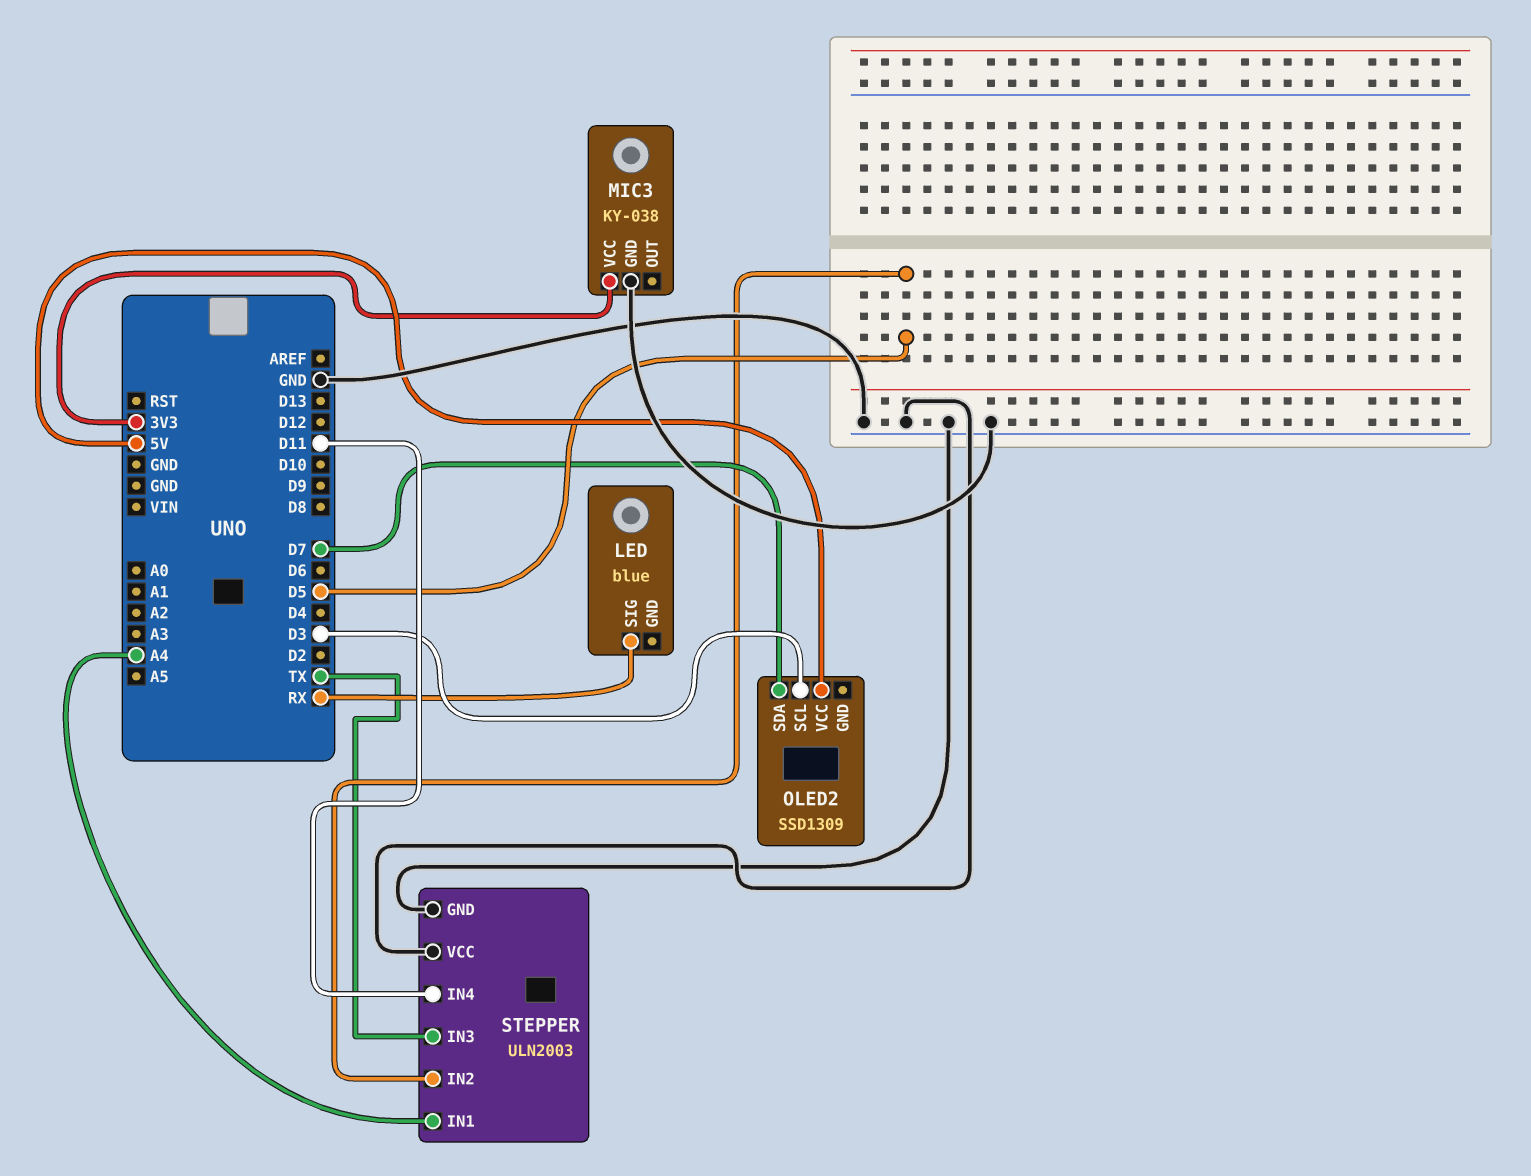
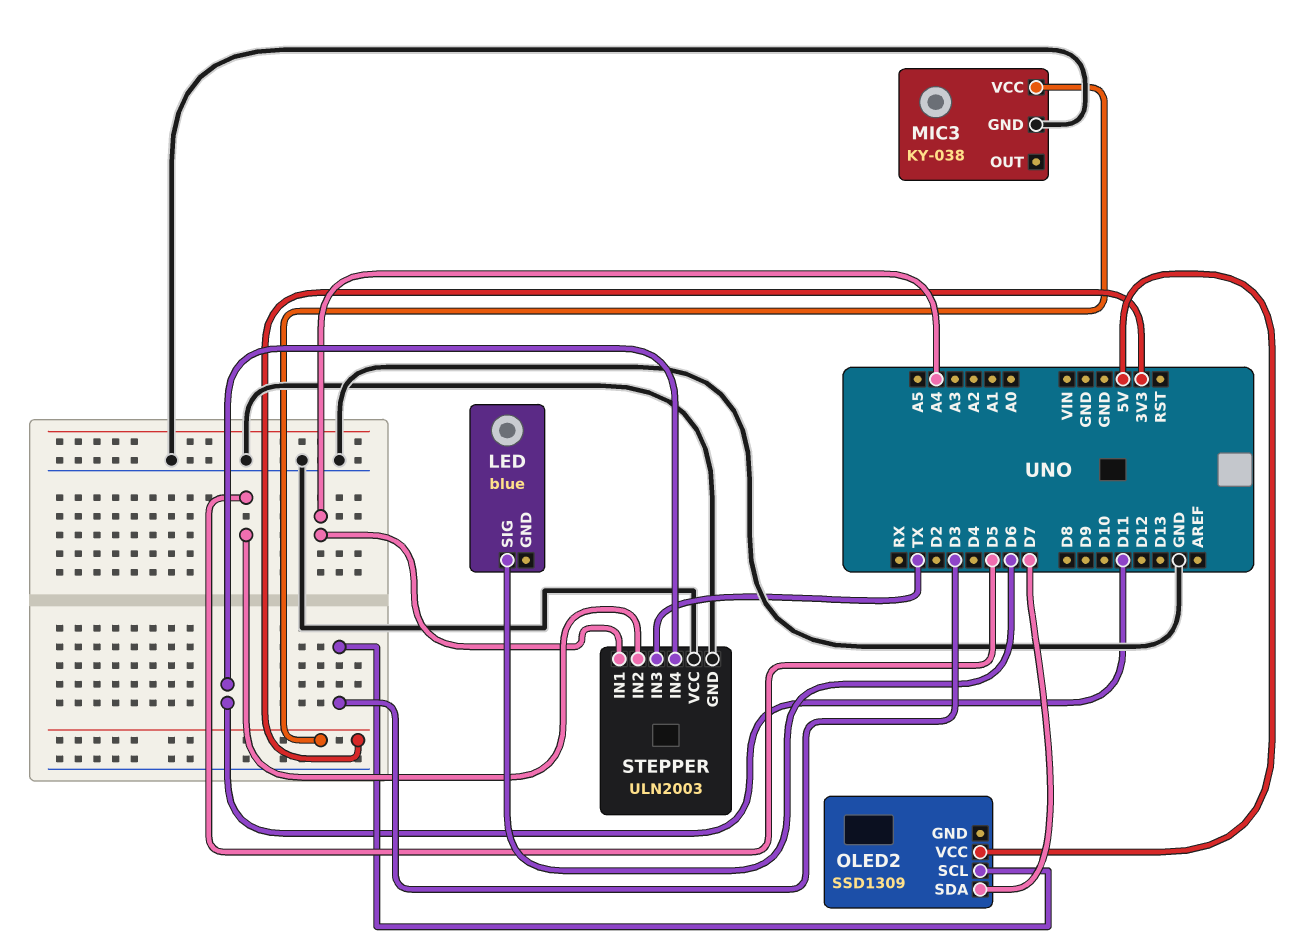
LED pin SIG: RX -> D6

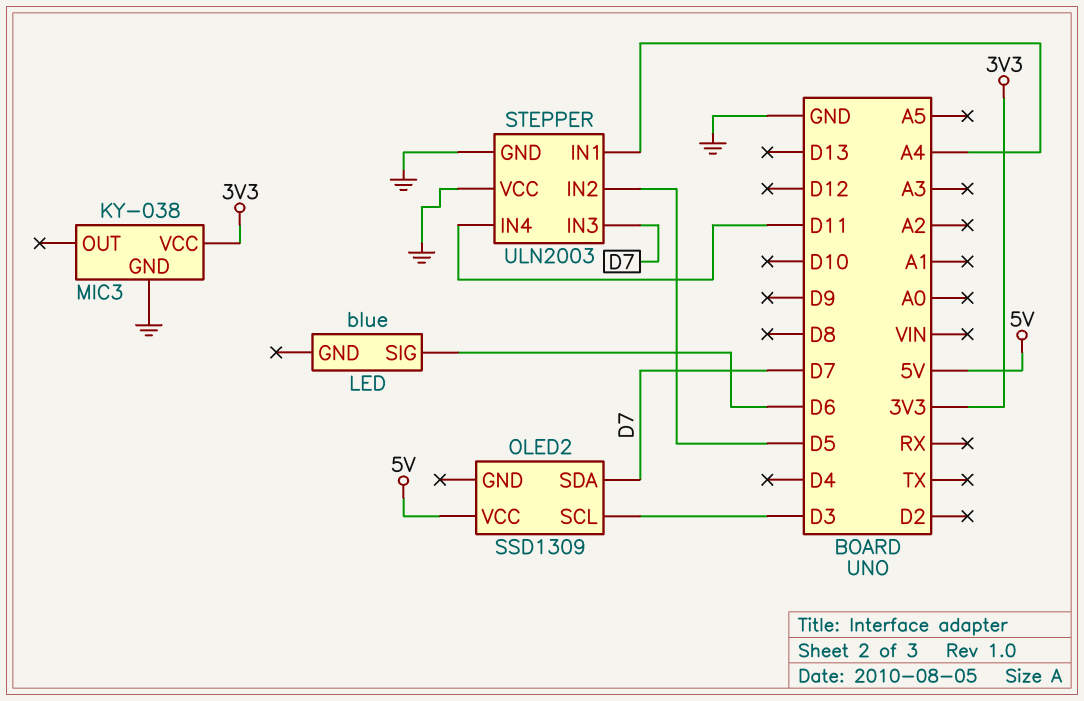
STEPPER pin IN3: TX -> D7

